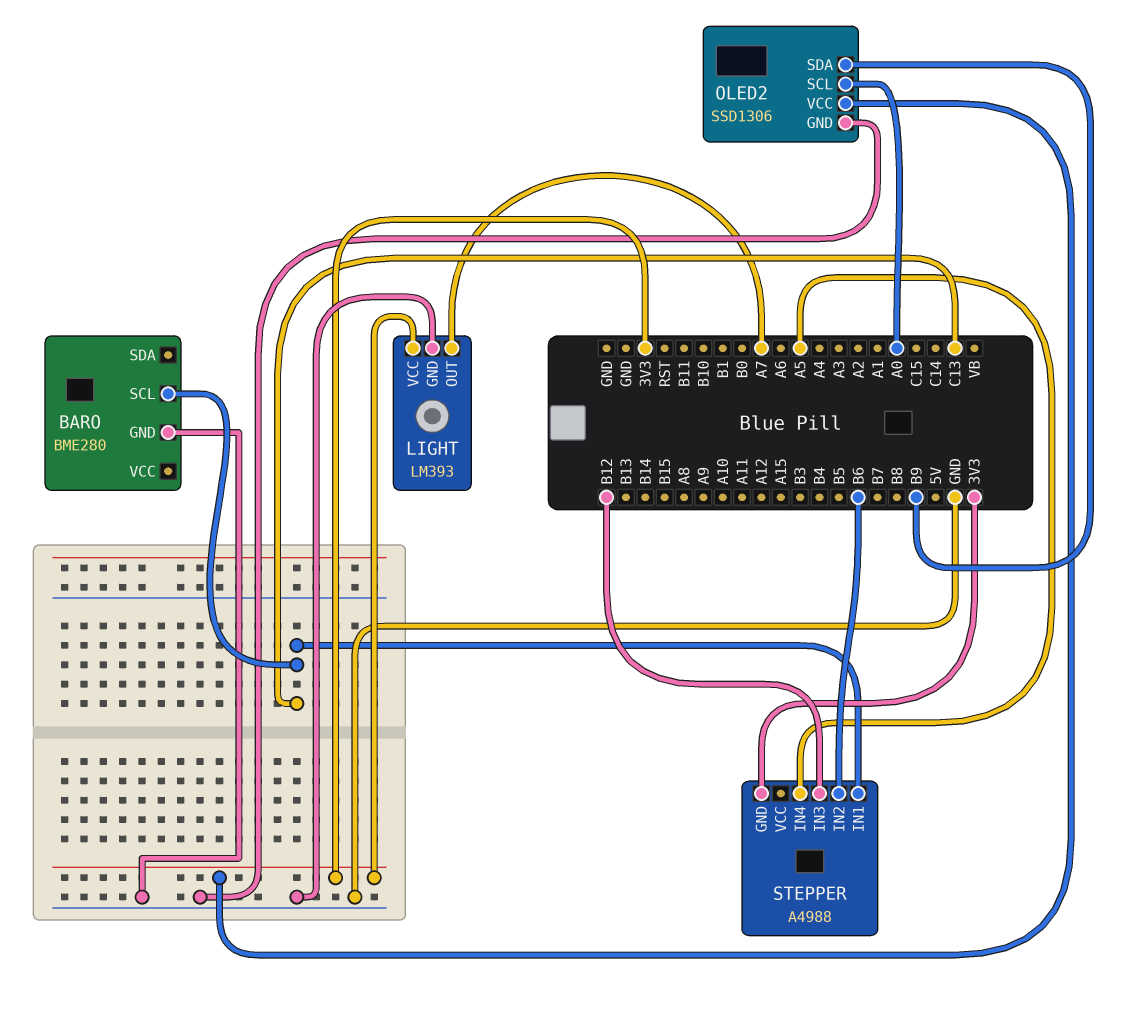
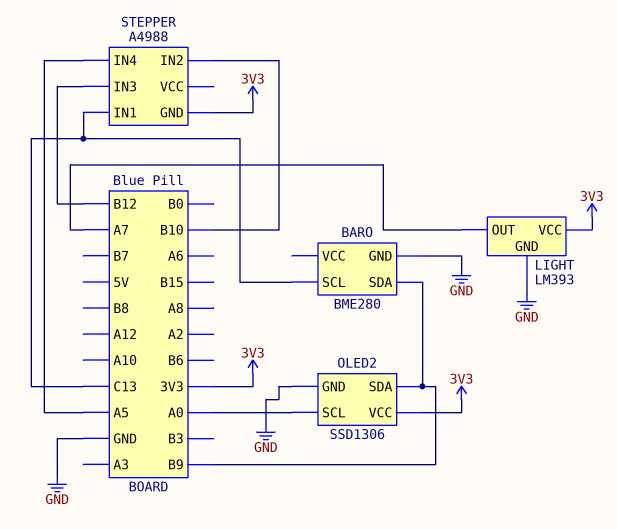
BARO pin SDA: none -> B9
STEPPER pin IN2: B6 -> B10

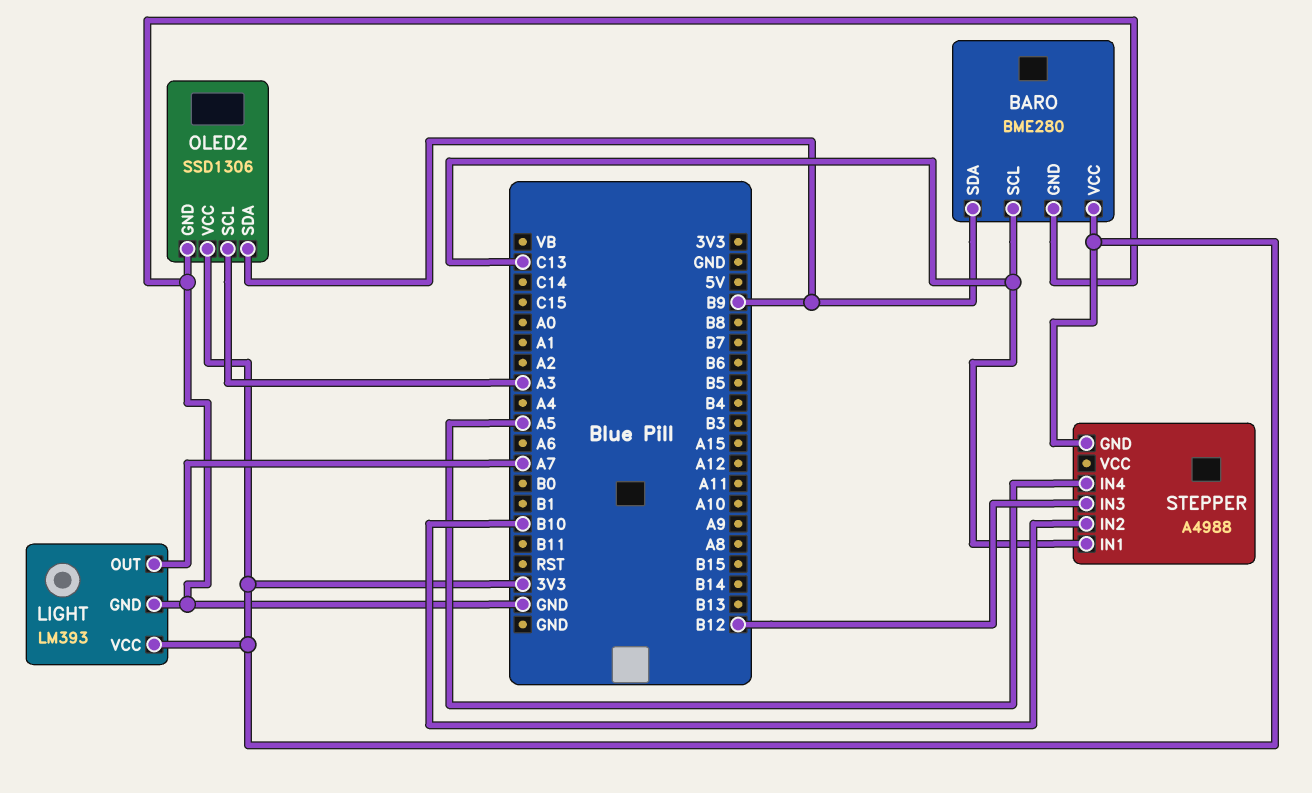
BARO pin VCC: none -> 3V3
OLED2 pin SCL: A0 -> A3

